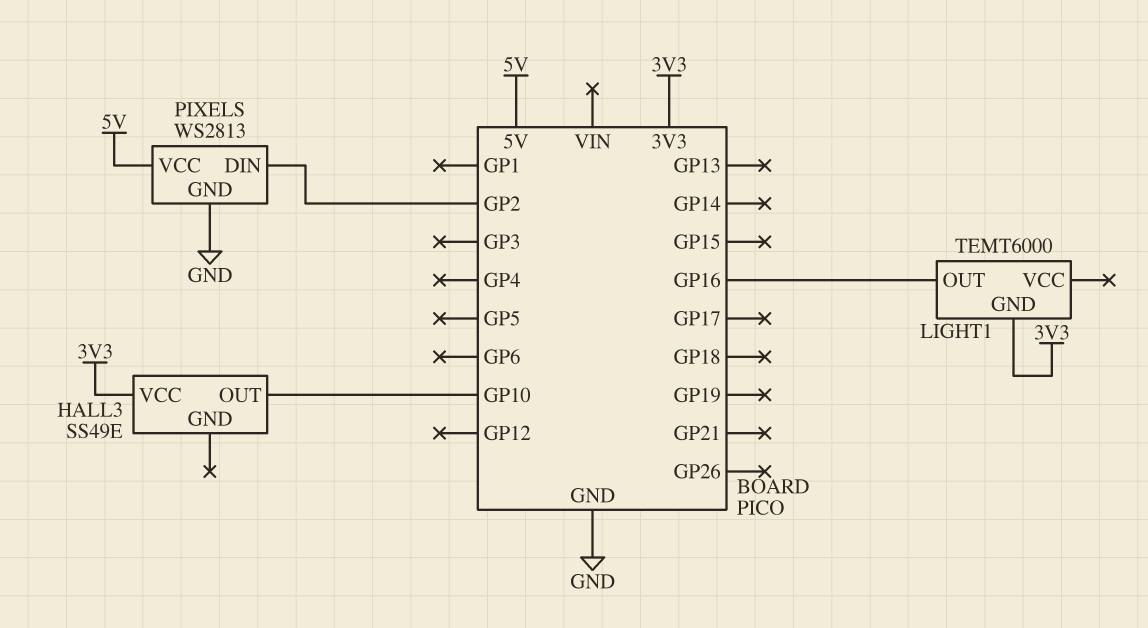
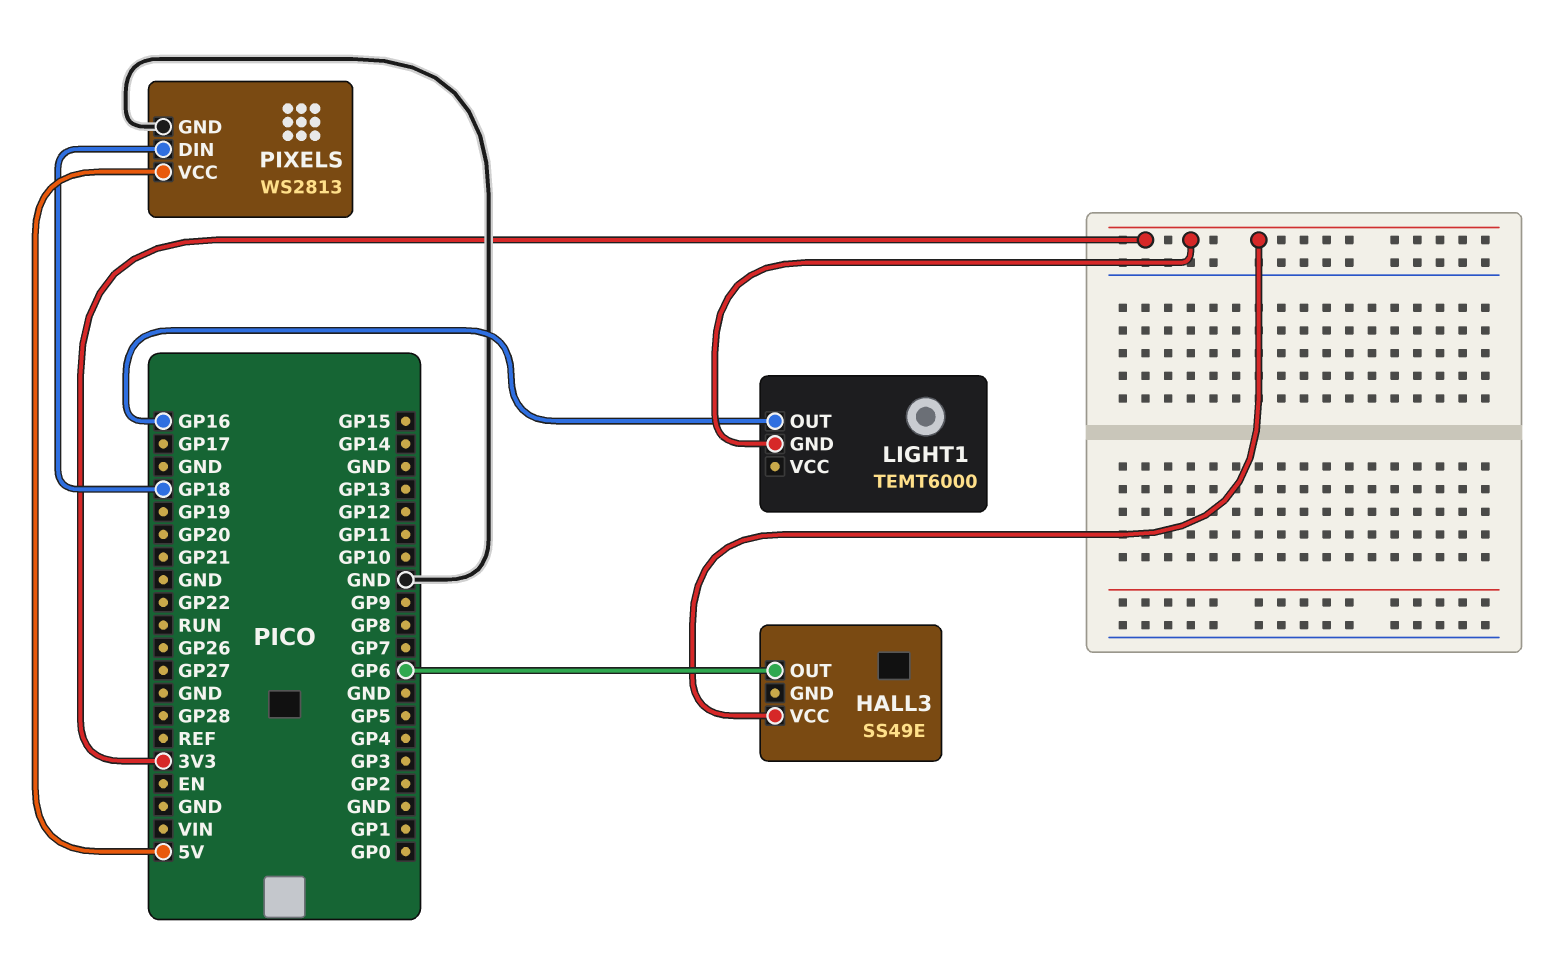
HALL3 pin OUT: GP10 -> GP6
PIXELS pin DIN: GP2 -> GP18

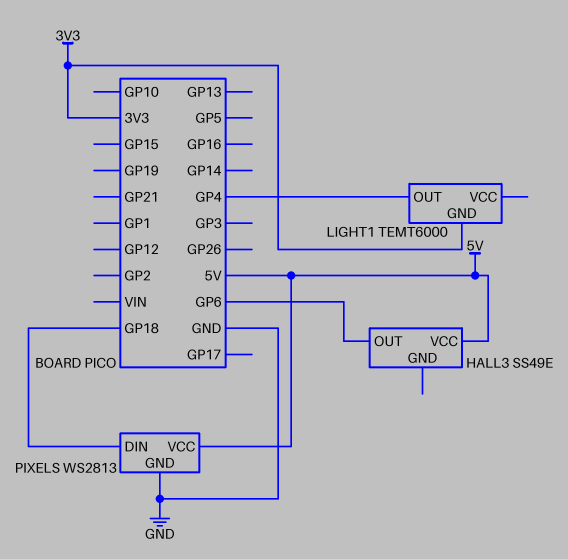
HALL3 pin VCC: 3V3 -> 5V
LIGHT1 pin OUT: GP16 -> GP4

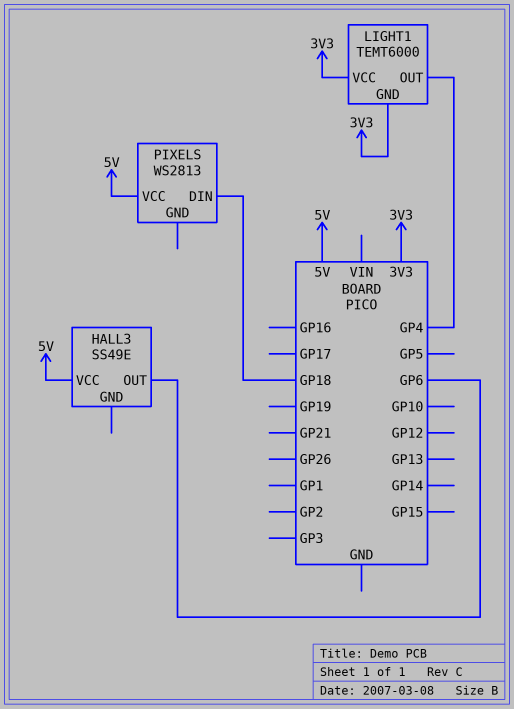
LIGHT1 pin VCC: none -> 3V3
PIXELS pin GND: GND -> none

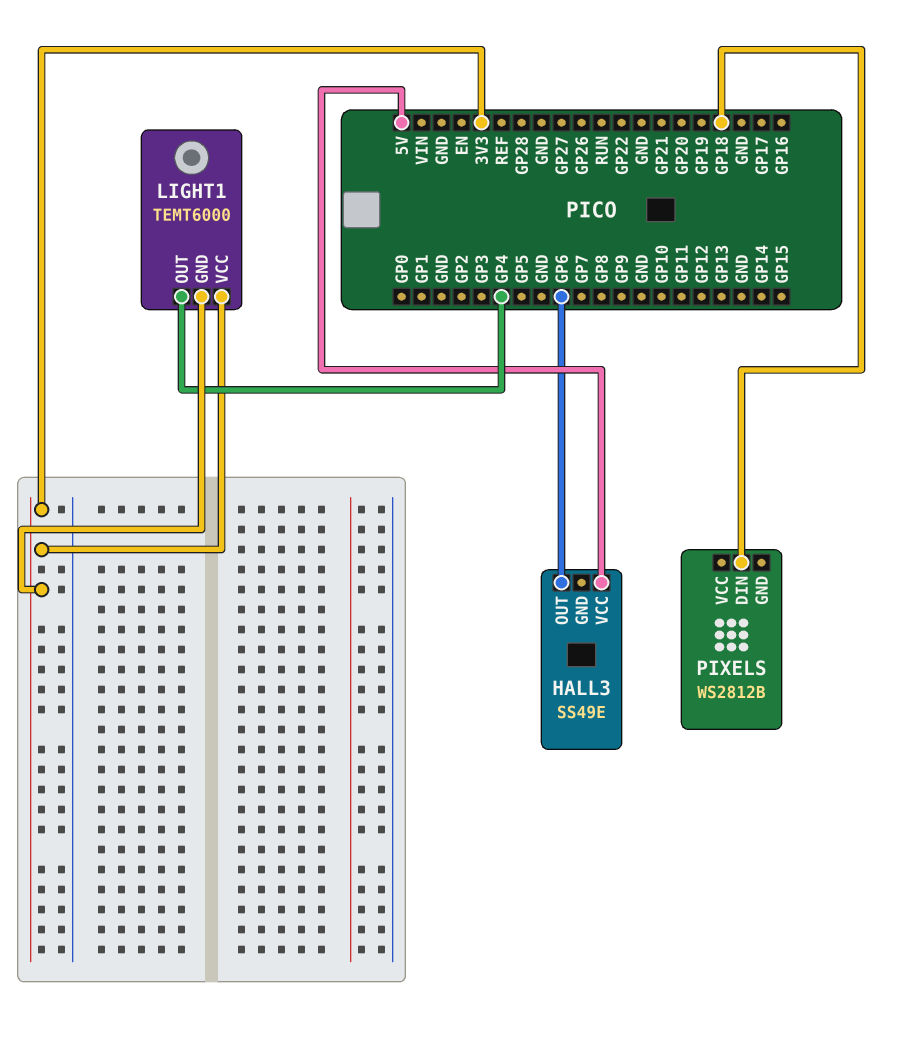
PIXELS: WS2813 -> WS2812B
PIXELS pin VCC: 5V -> none

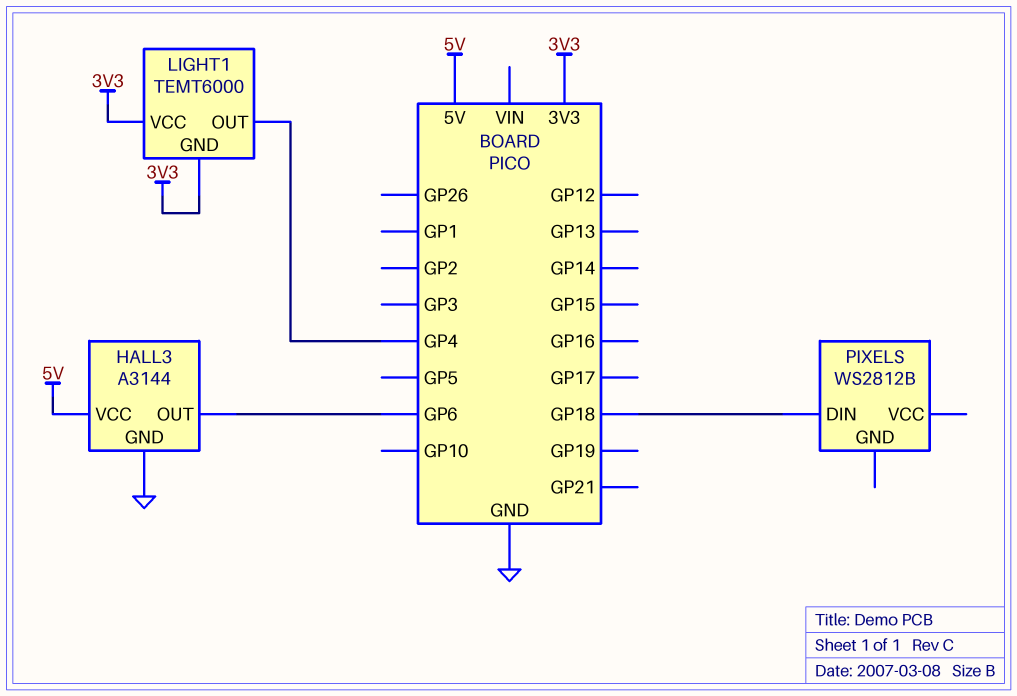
HALL3: SS49E -> A3144
HALL3 pin GND: none -> GND

